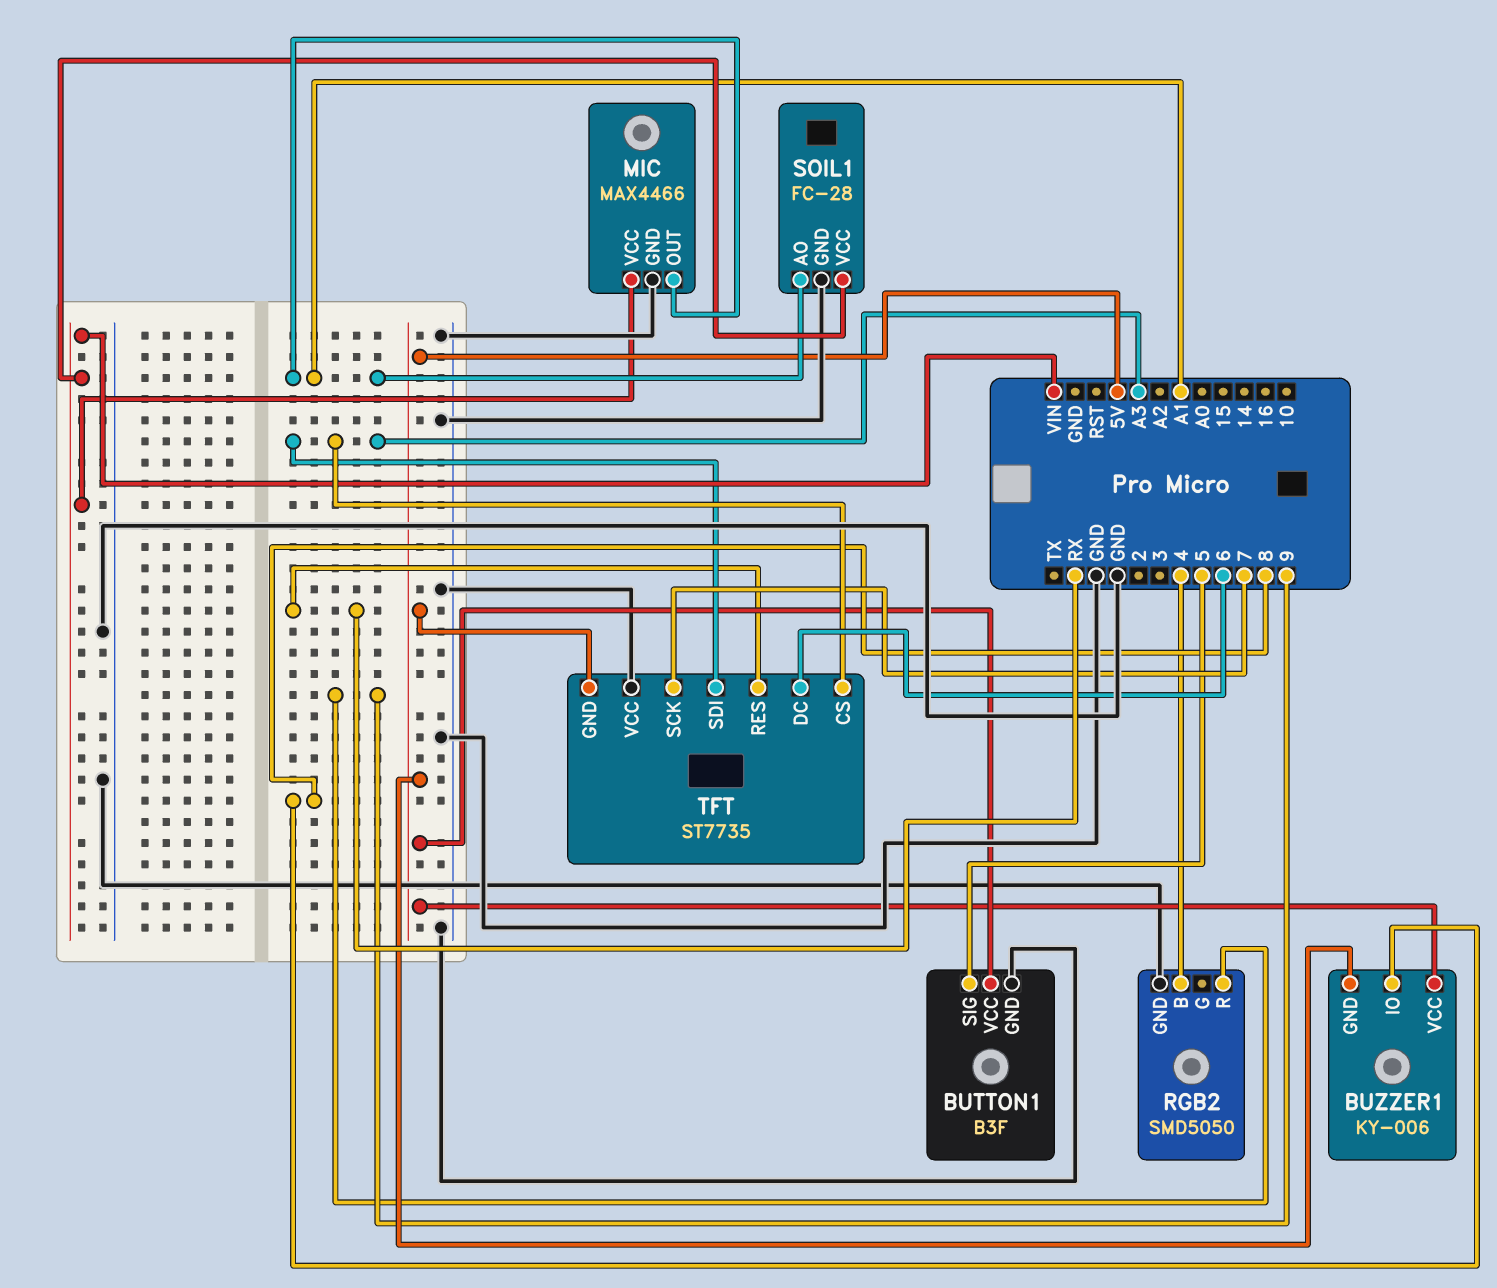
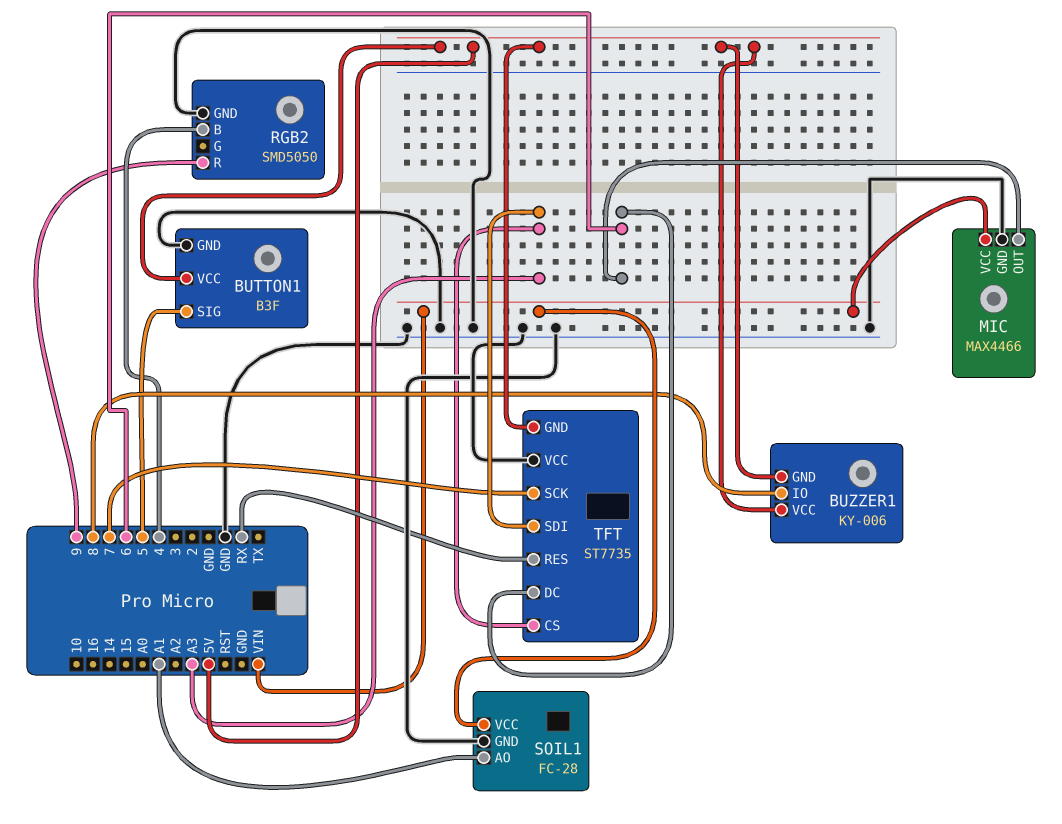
MIC pin OUT: A1 -> 6

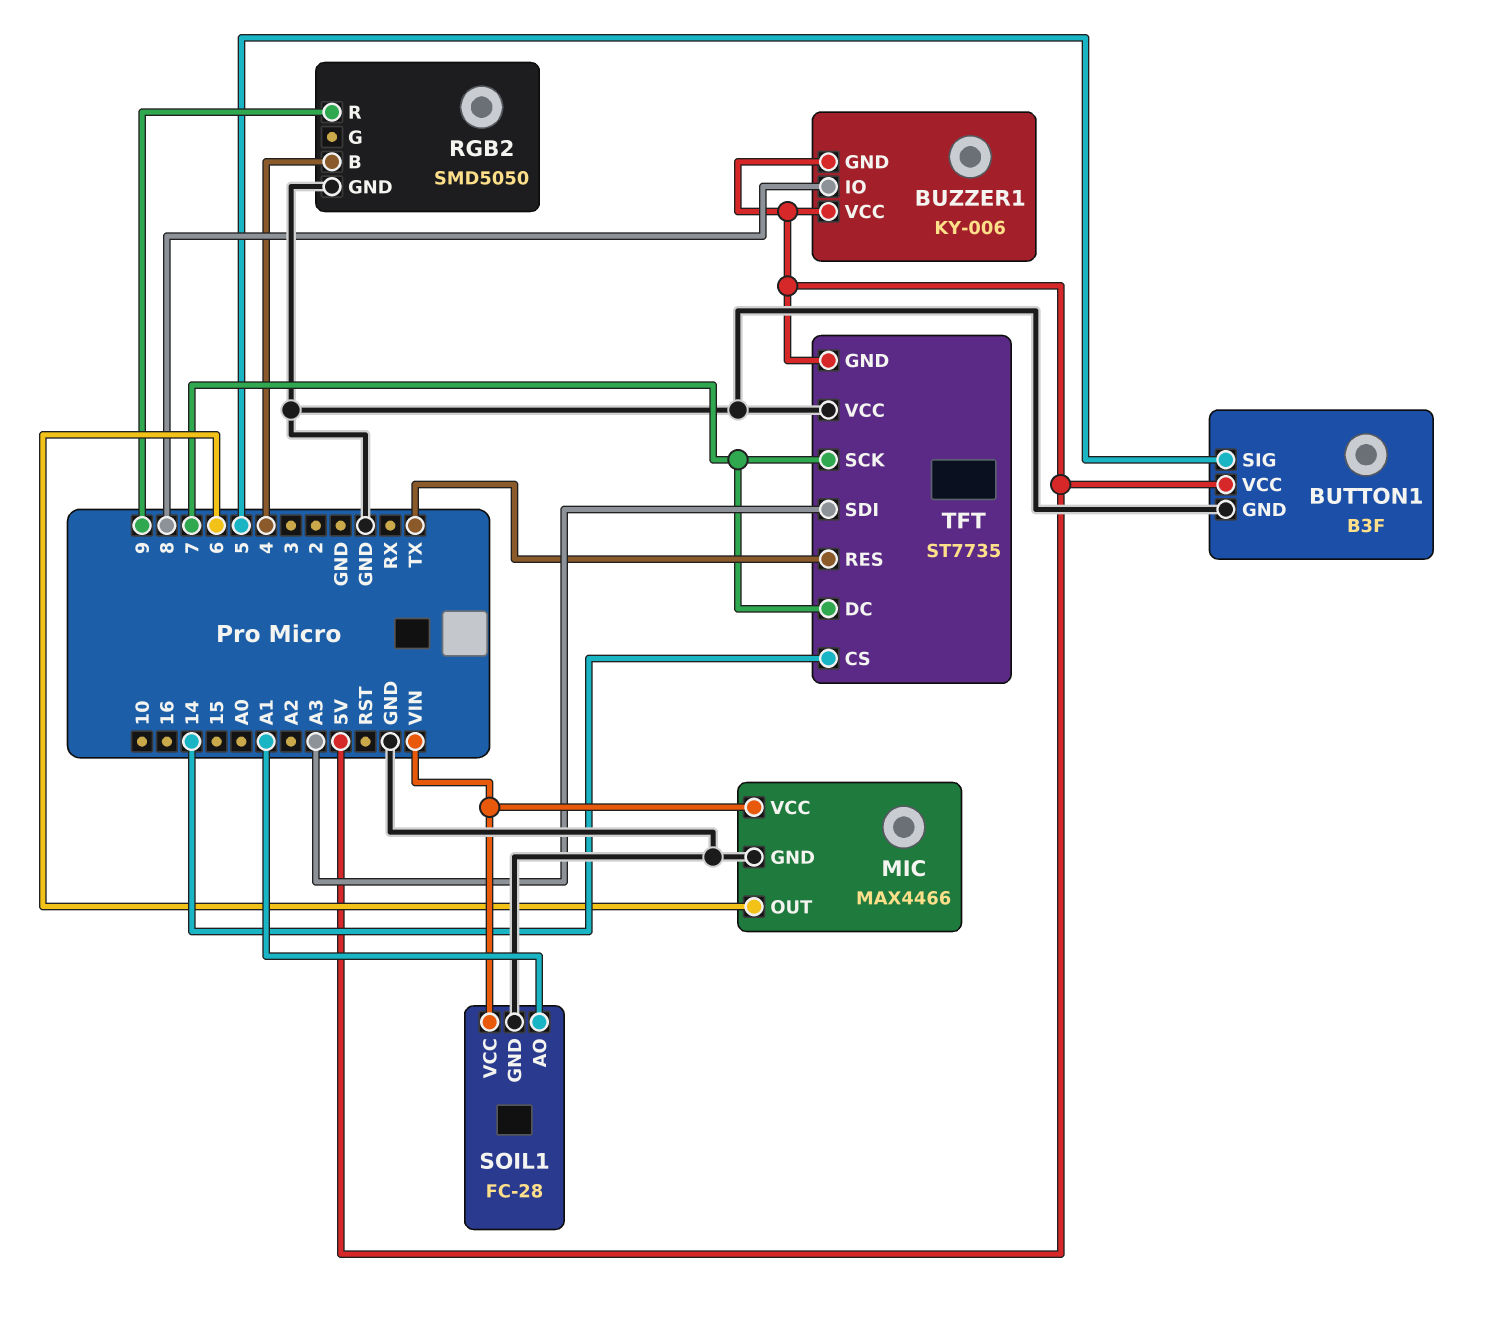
TFT pin CS: A3 -> 14
TFT pin DC: 6 -> 7
TFT pin RES: RX -> TX

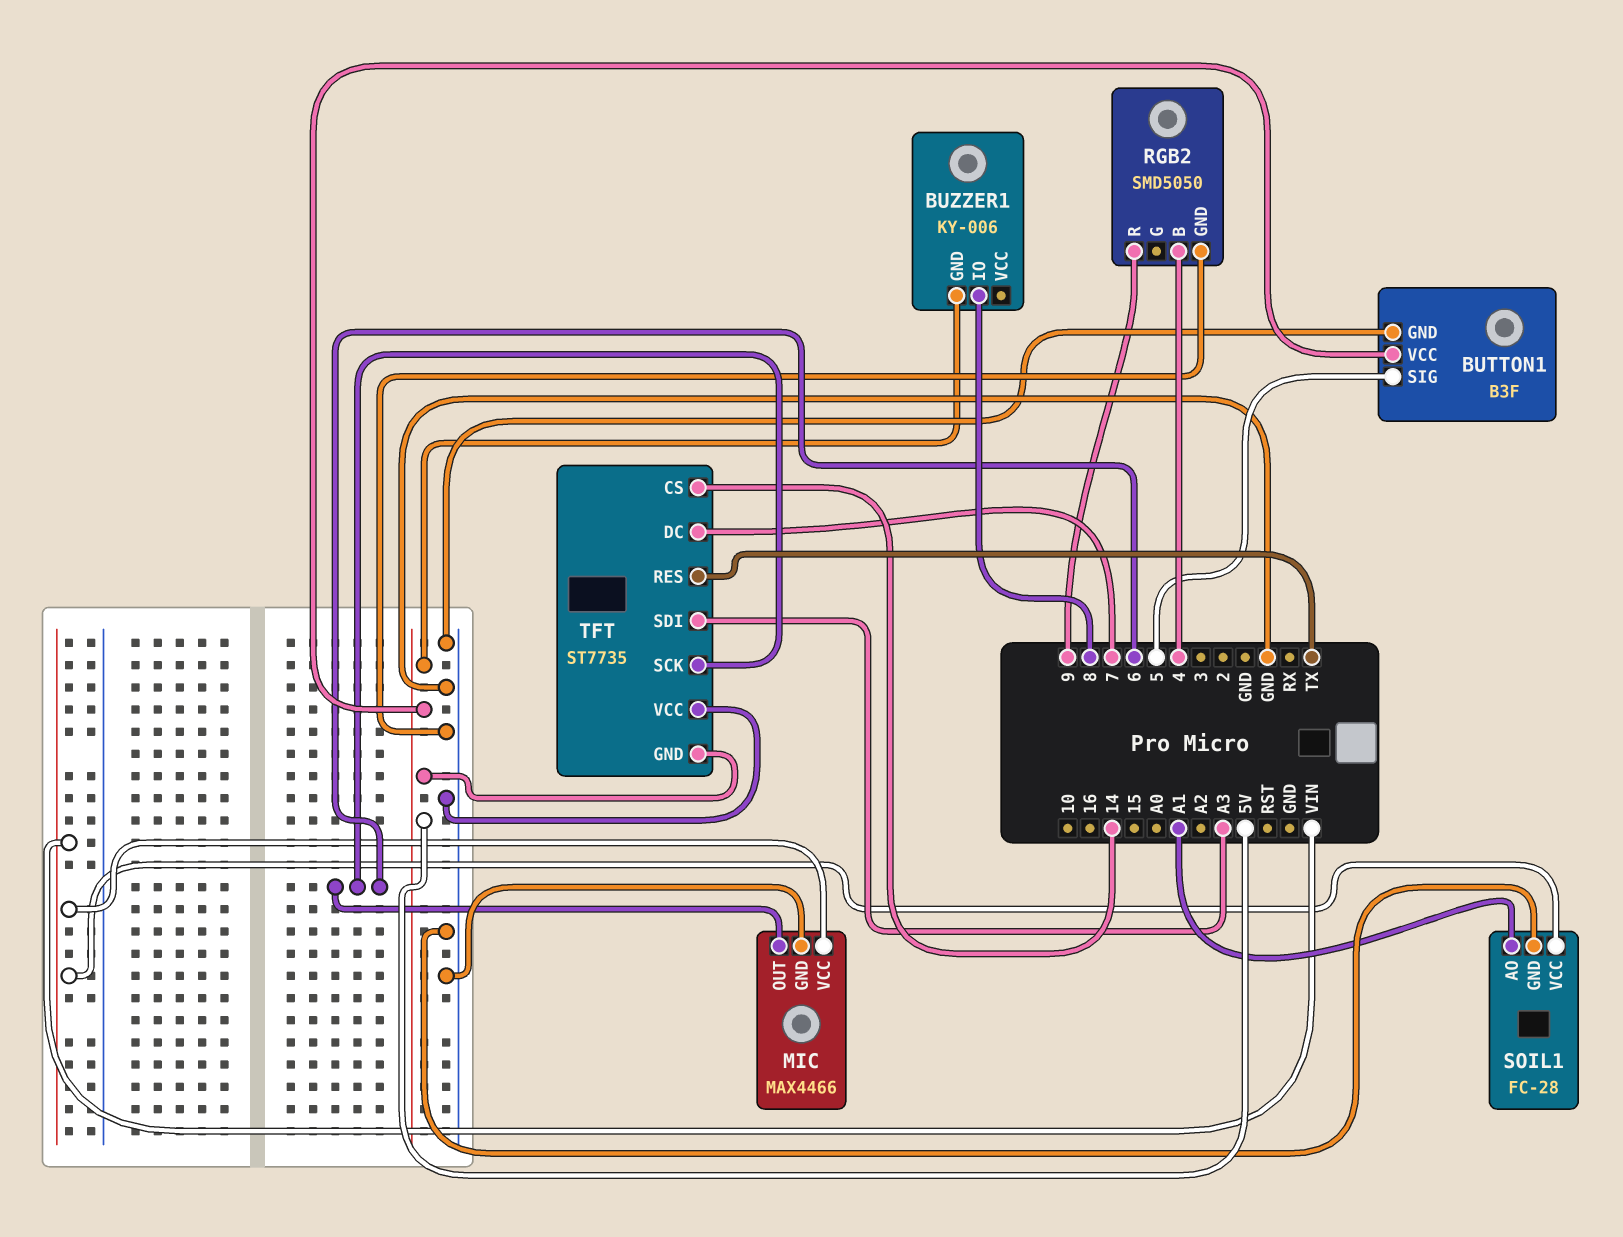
BUZZER1 pin VCC: 5V -> none
TFT pin SCK: 7 -> 6

